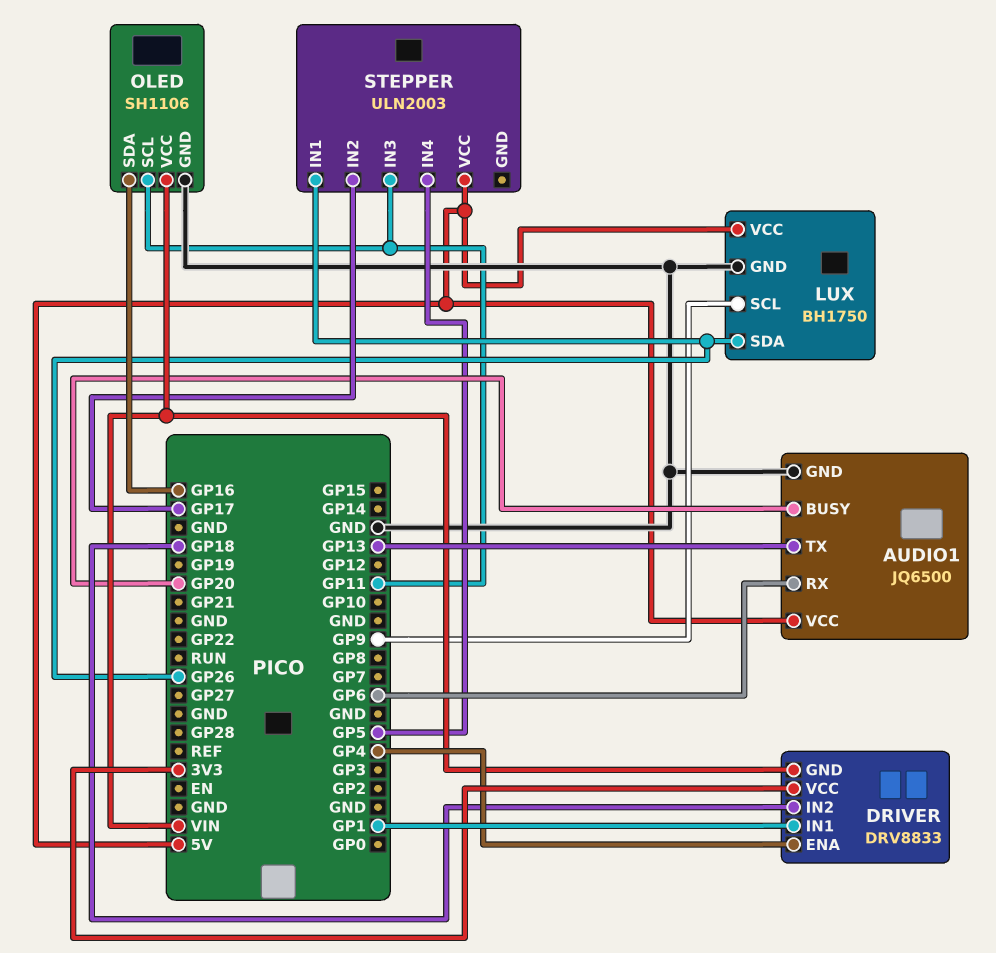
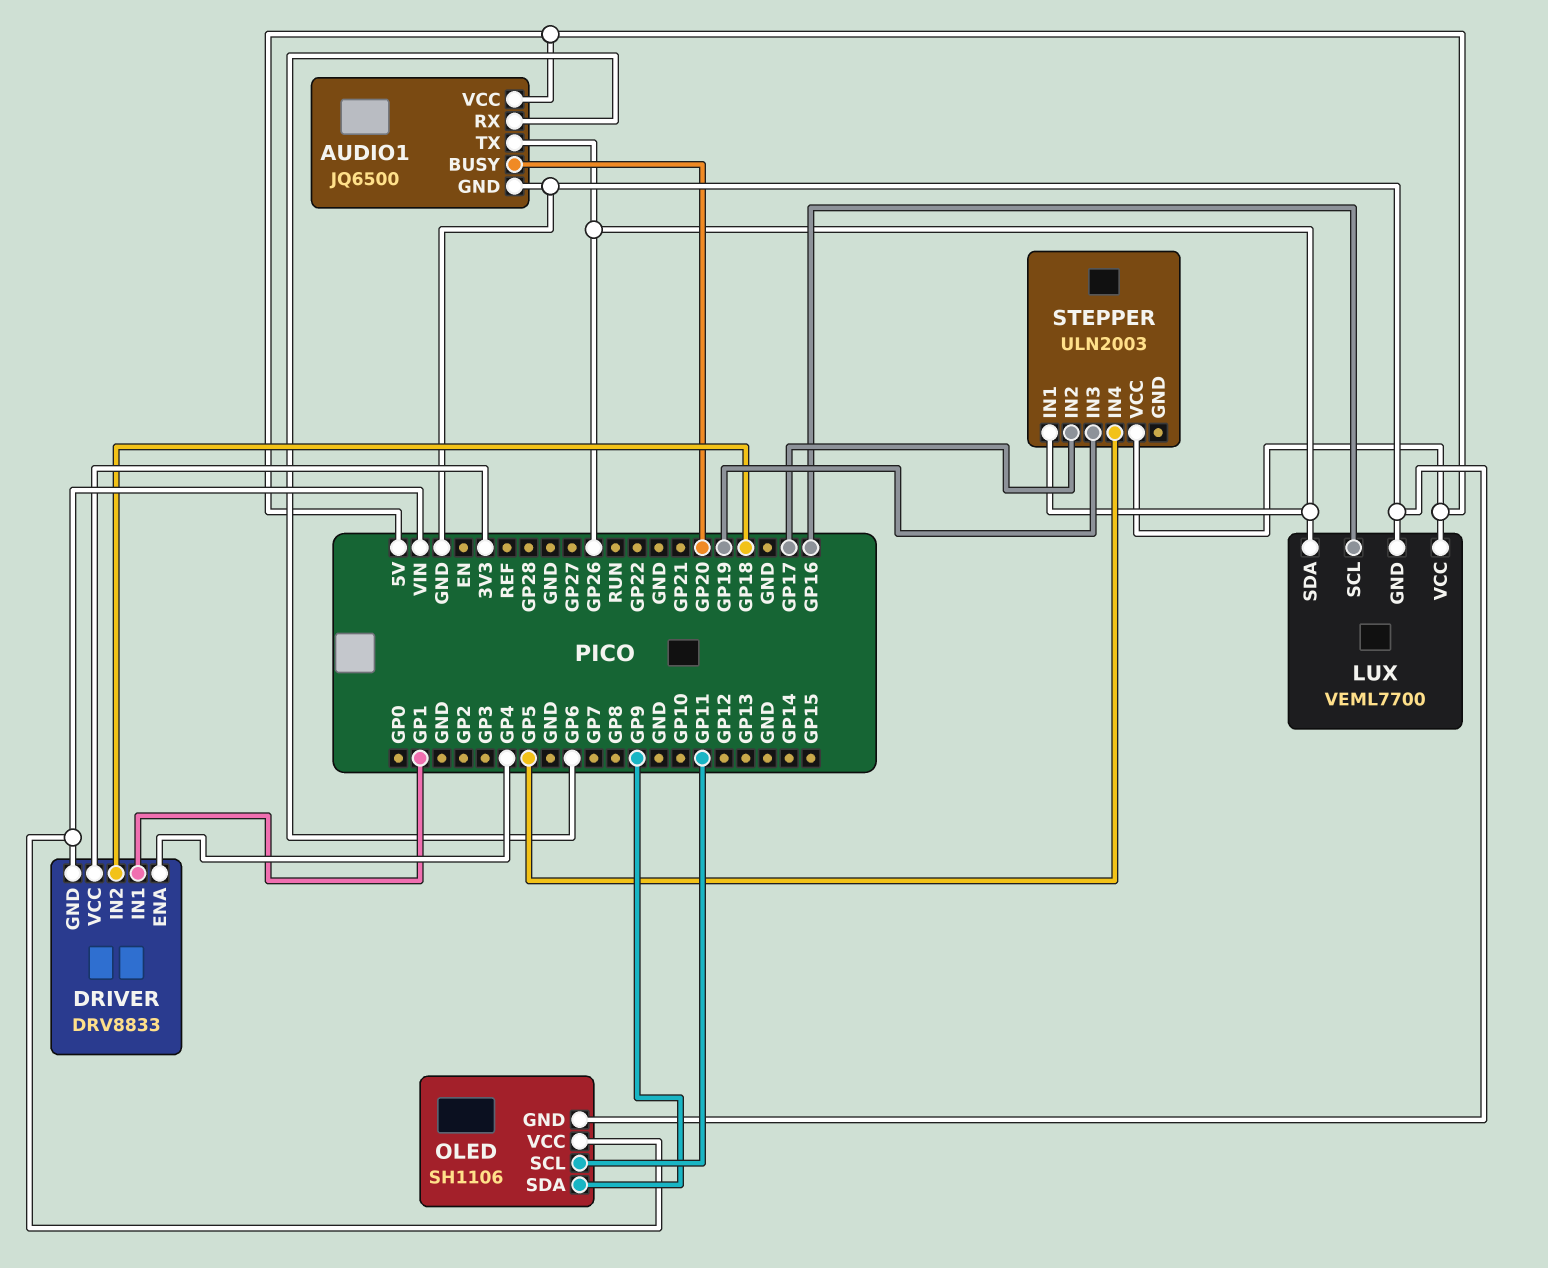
AUDIO1 pin TX: GP13 -> GP26
LUX: BH1750 -> VEML7700
LUX pin SCL: GP9 -> GP16
OLED pin SDA: GP16 -> GP9
STEPPER pin IN3: GP11 -> GP19

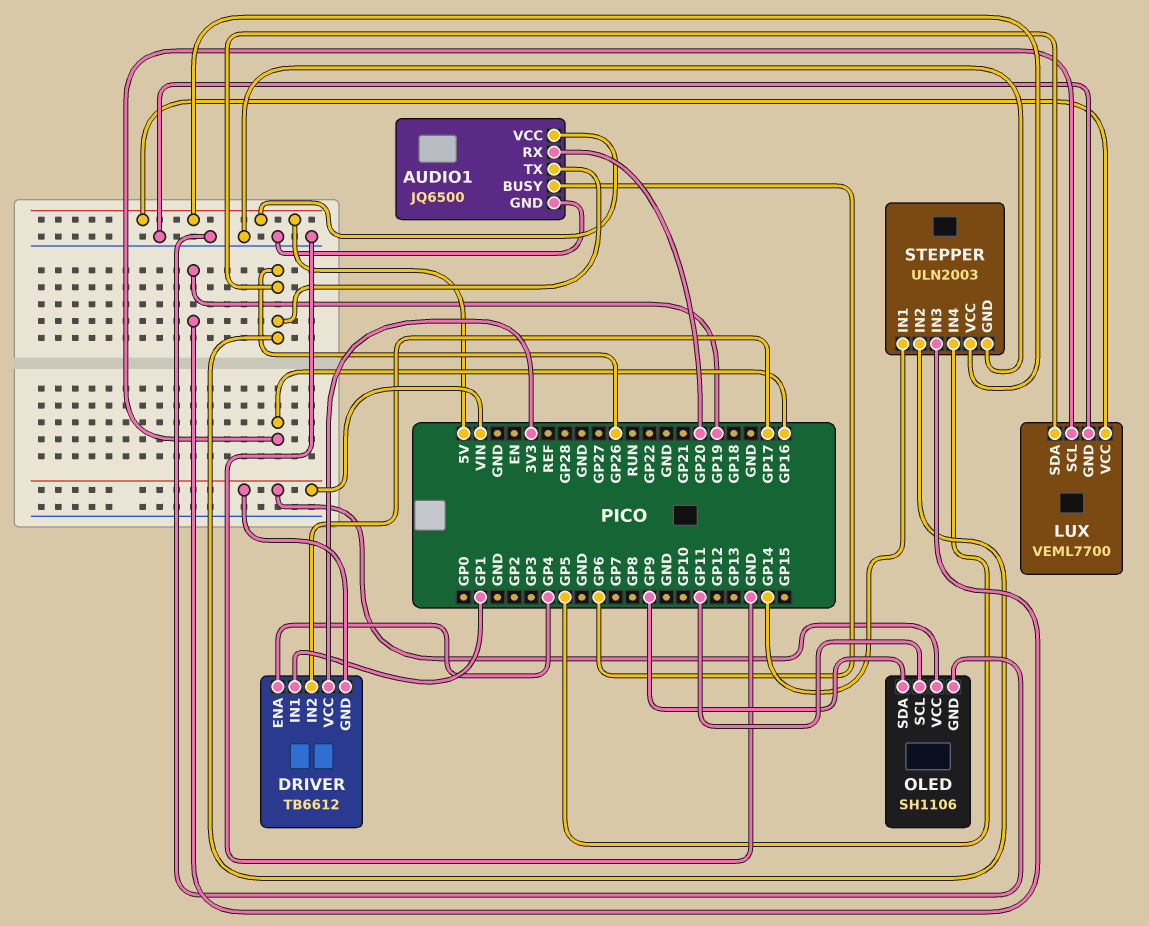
AUDIO1 pin BUSY: GP20 -> GP6
AUDIO1 pin RX: GP6 -> GP20
DRIVER: DRV8833 -> TB6612
DRIVER pin IN2: GP18 -> GP17
STEPPER pin GND: none -> GND
STEPPER pin IN1: GP26 -> GP14
STEPPER pin IN2: GP17 -> GP26

